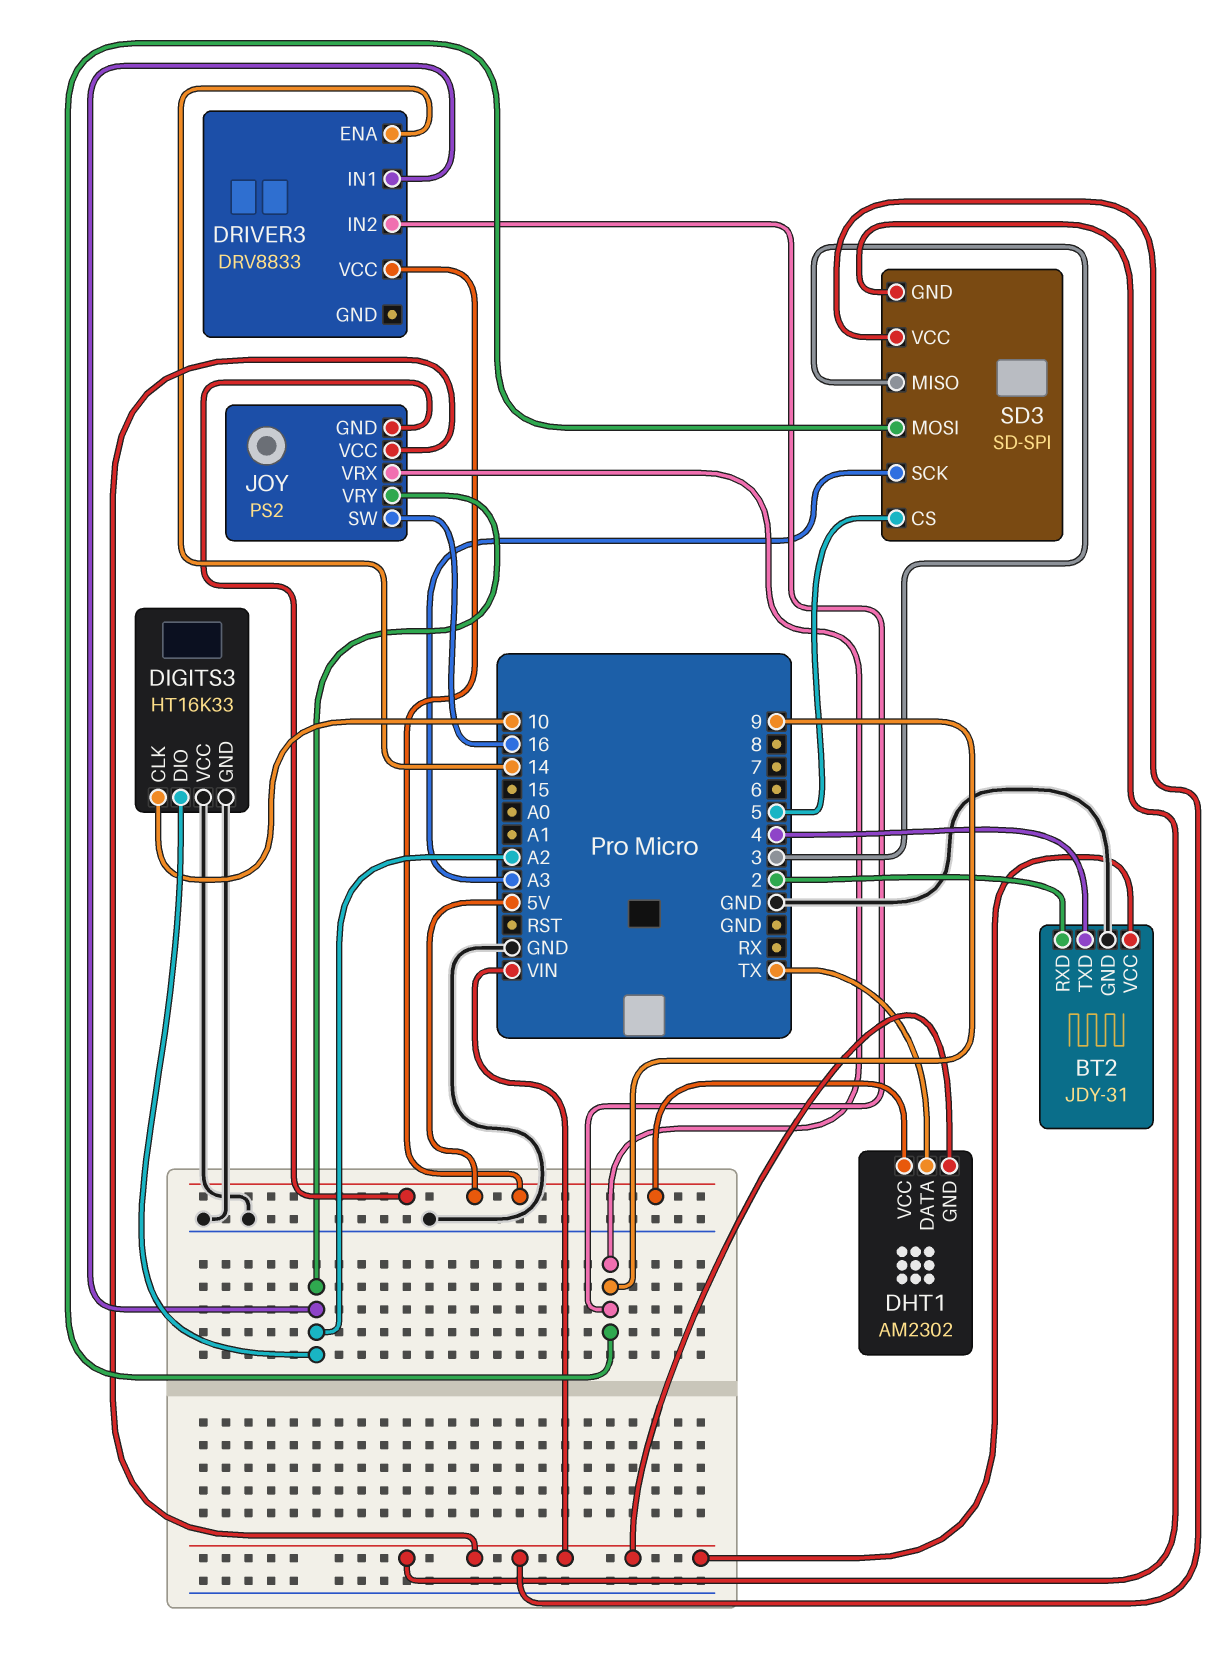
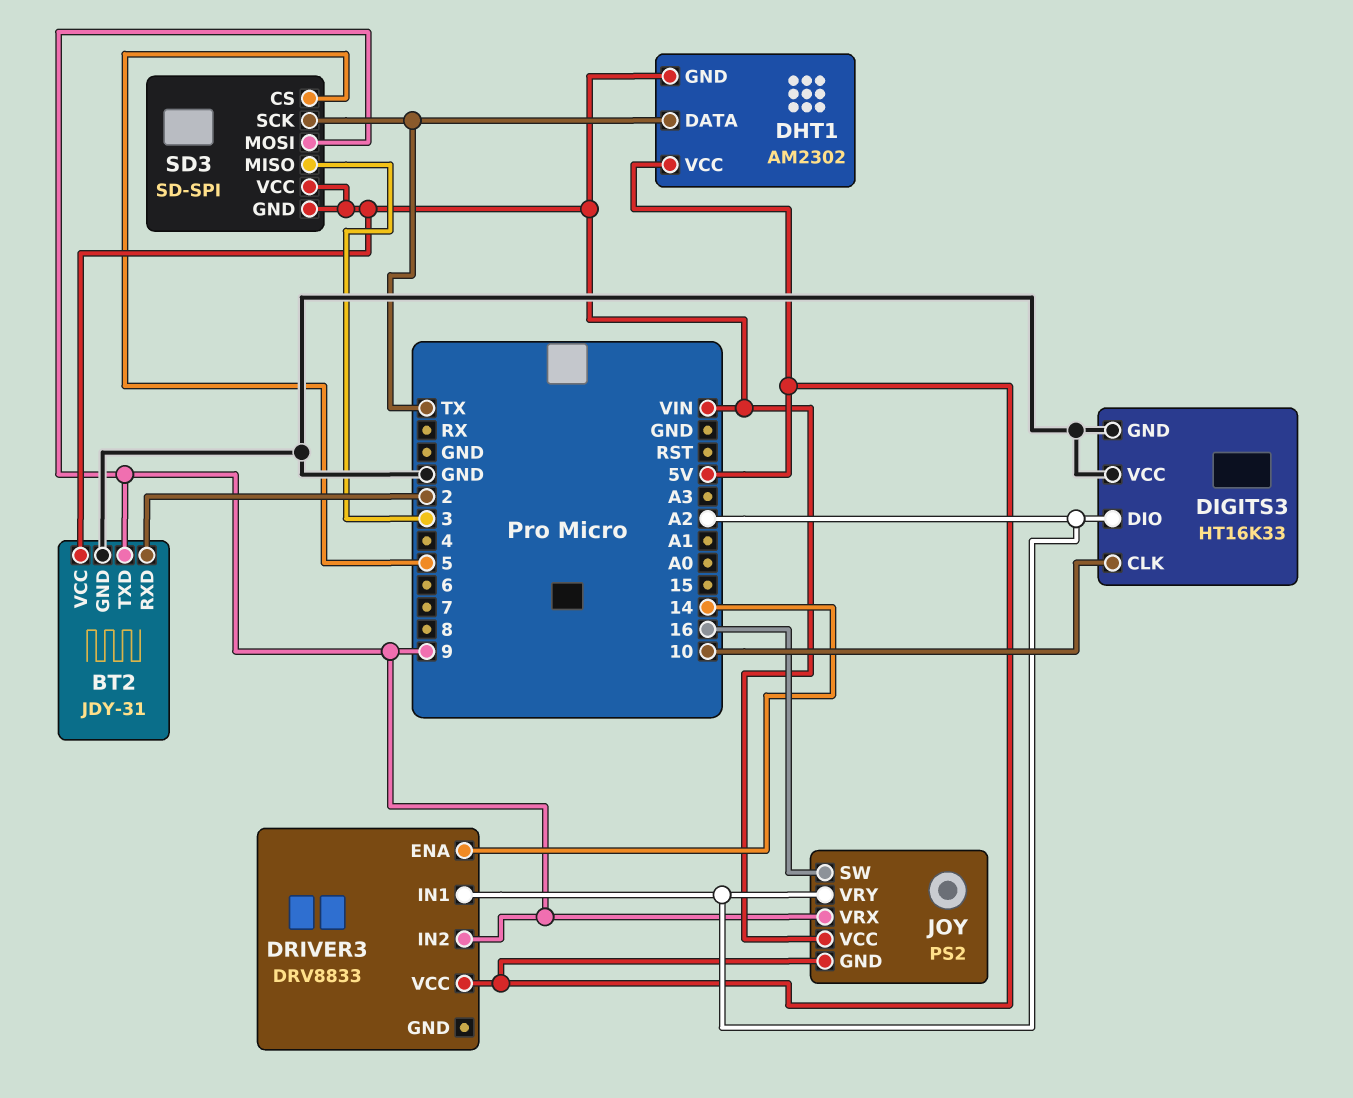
BT2 pin TXD: 4 -> 9
SD3 pin SCK: A3 -> TX

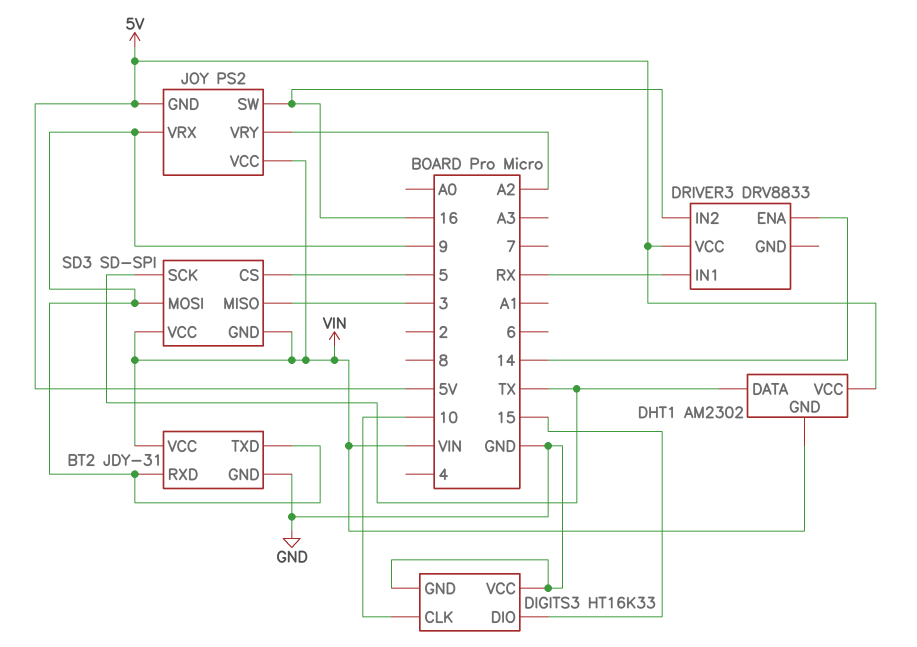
BT2 pin RXD: 2 -> 9
DIGITS3 pin DIO: A2 -> 15
DRIVER3 pin IN1: A2 -> RX
DRIVER3 pin IN2: 9 -> 16

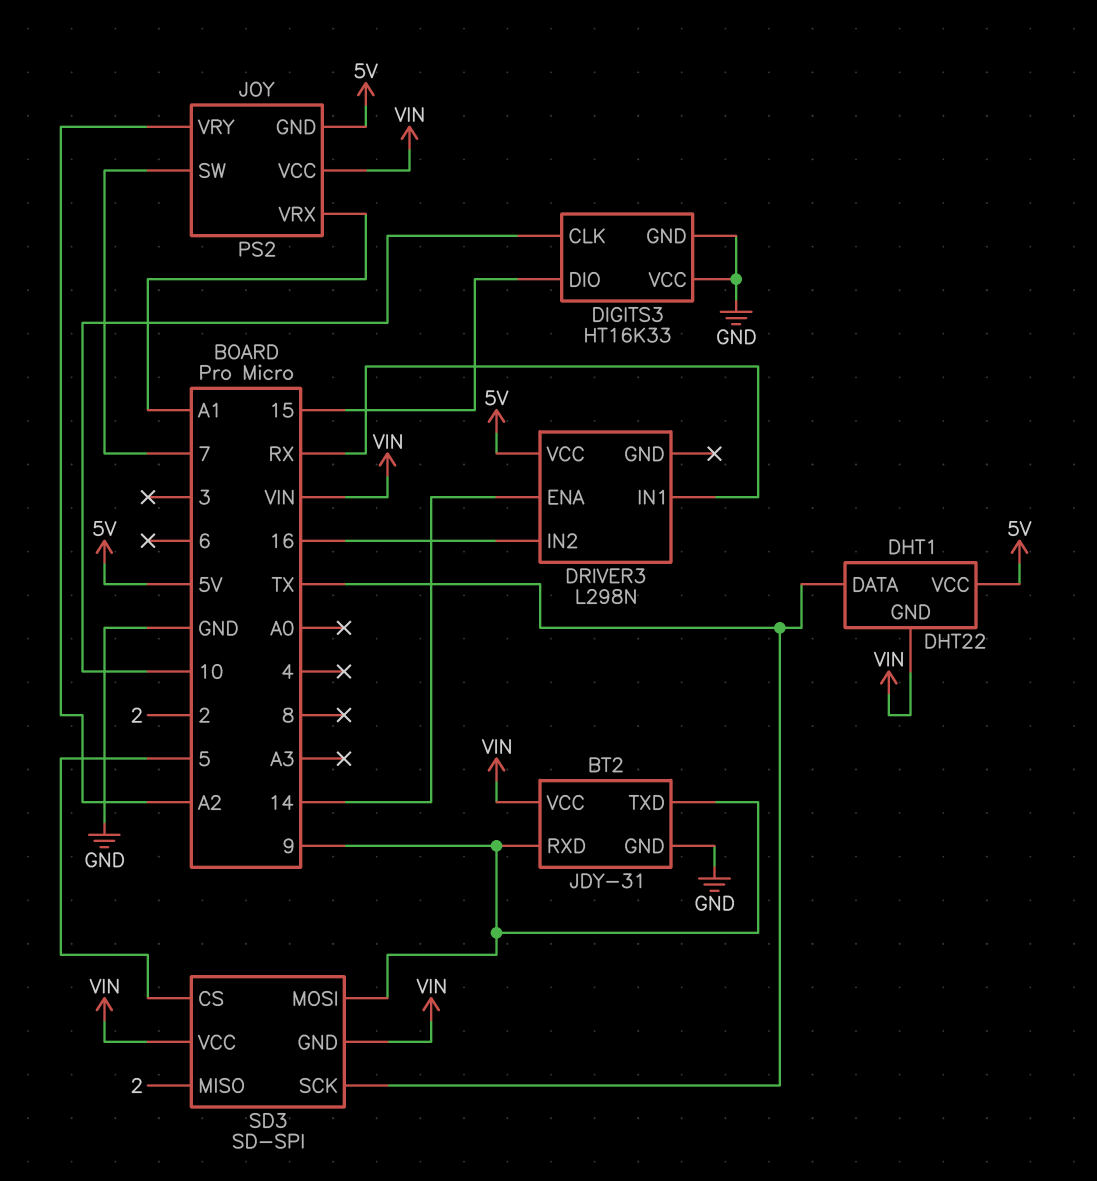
DHT1: AM2302 -> DHT22
DRIVER3: DRV8833 -> L298N
JOY pin SW: 16 -> 7
JOY pin VRX: 9 -> A1
SD3 pin MISO: 3 -> 2

